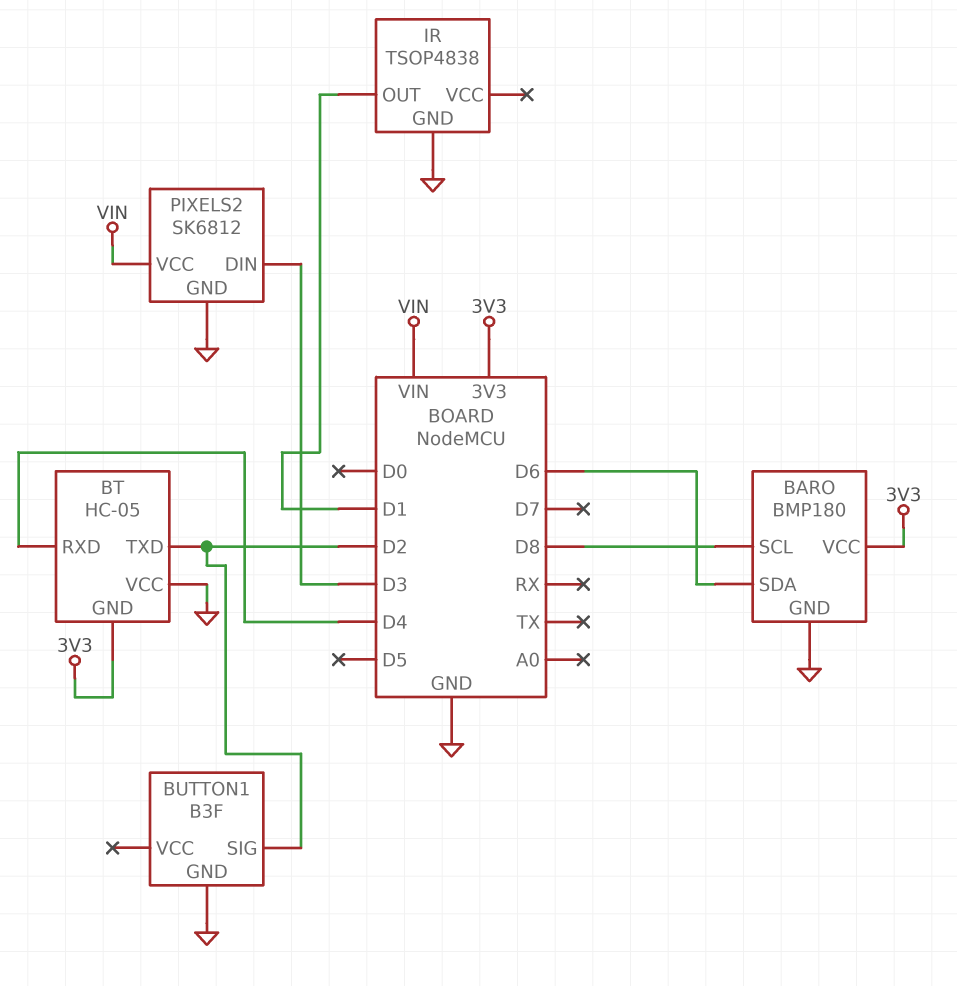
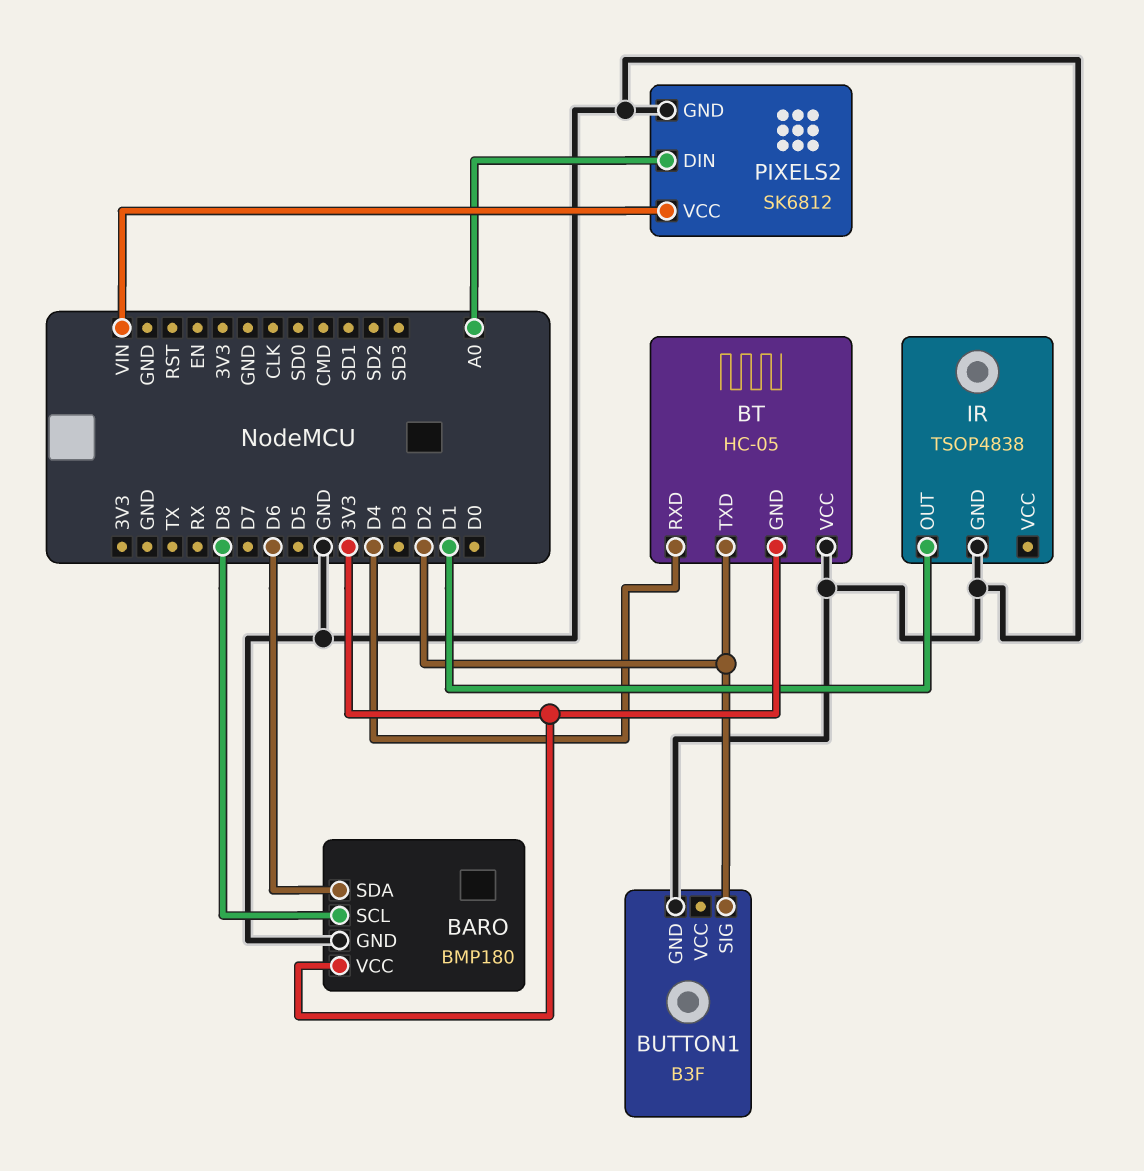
PIXELS2 pin DIN: D3 -> A0

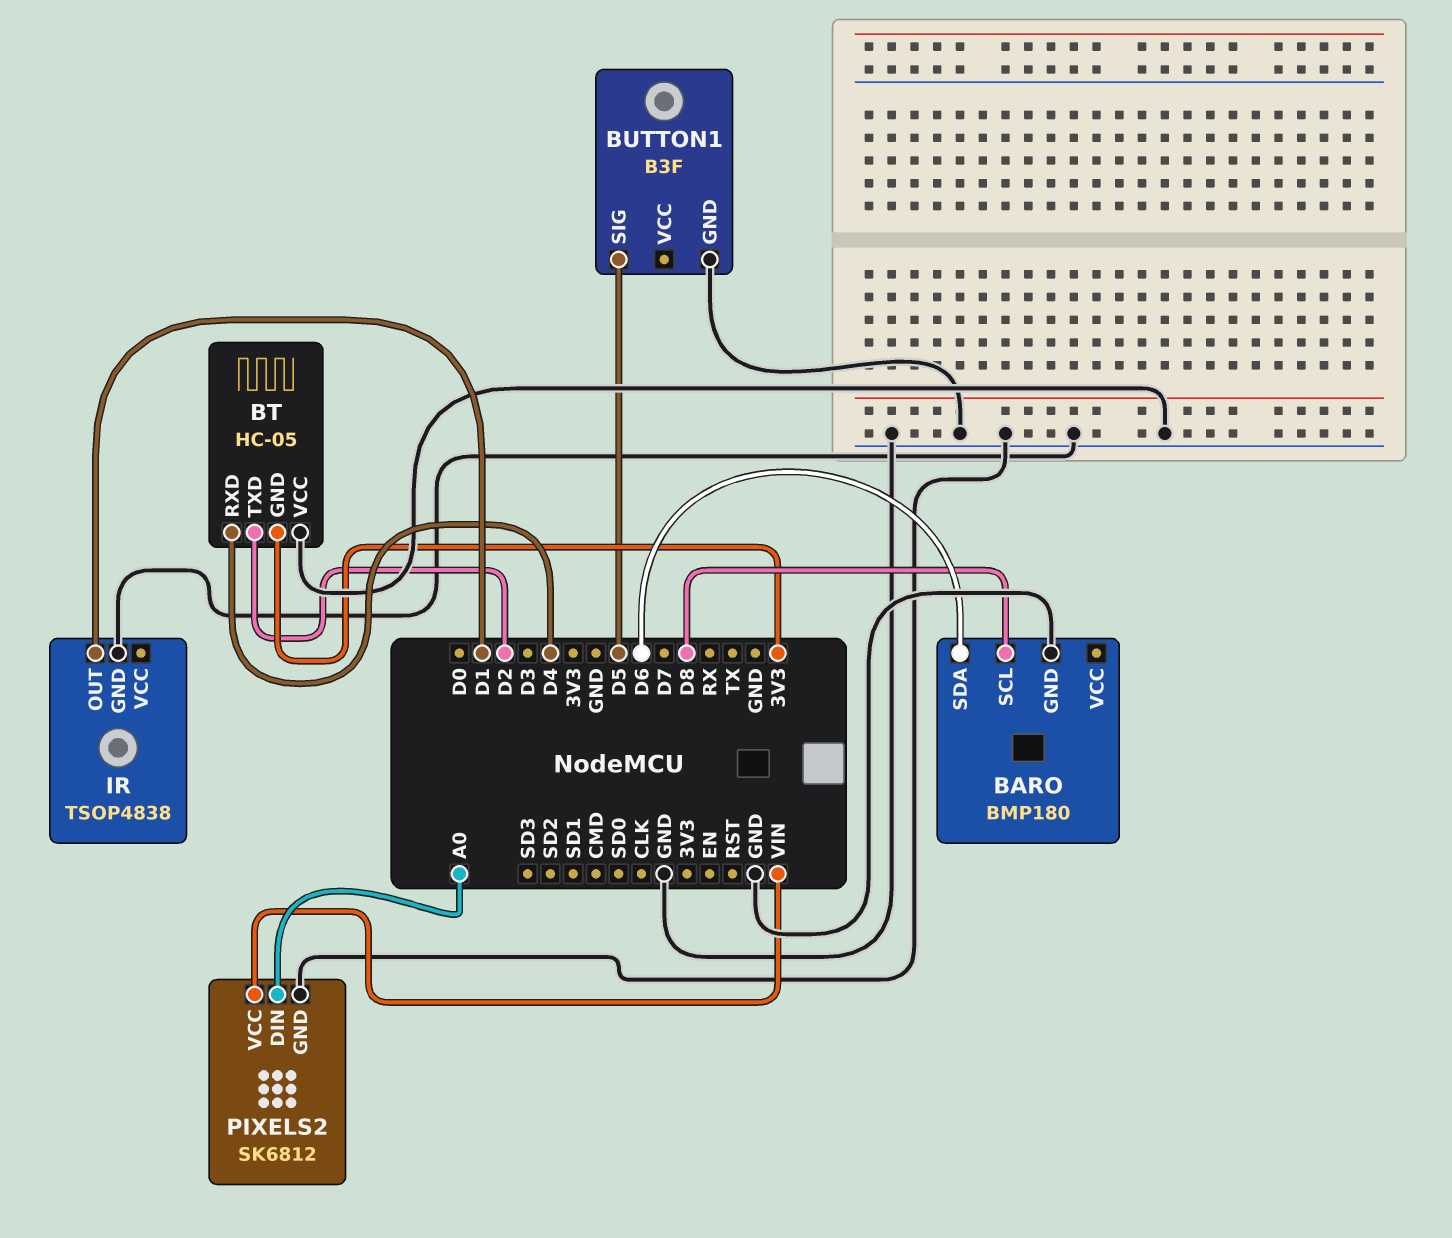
BARO pin VCC: 3V3 -> none
BUTTON1 pin SIG: D2 -> D5

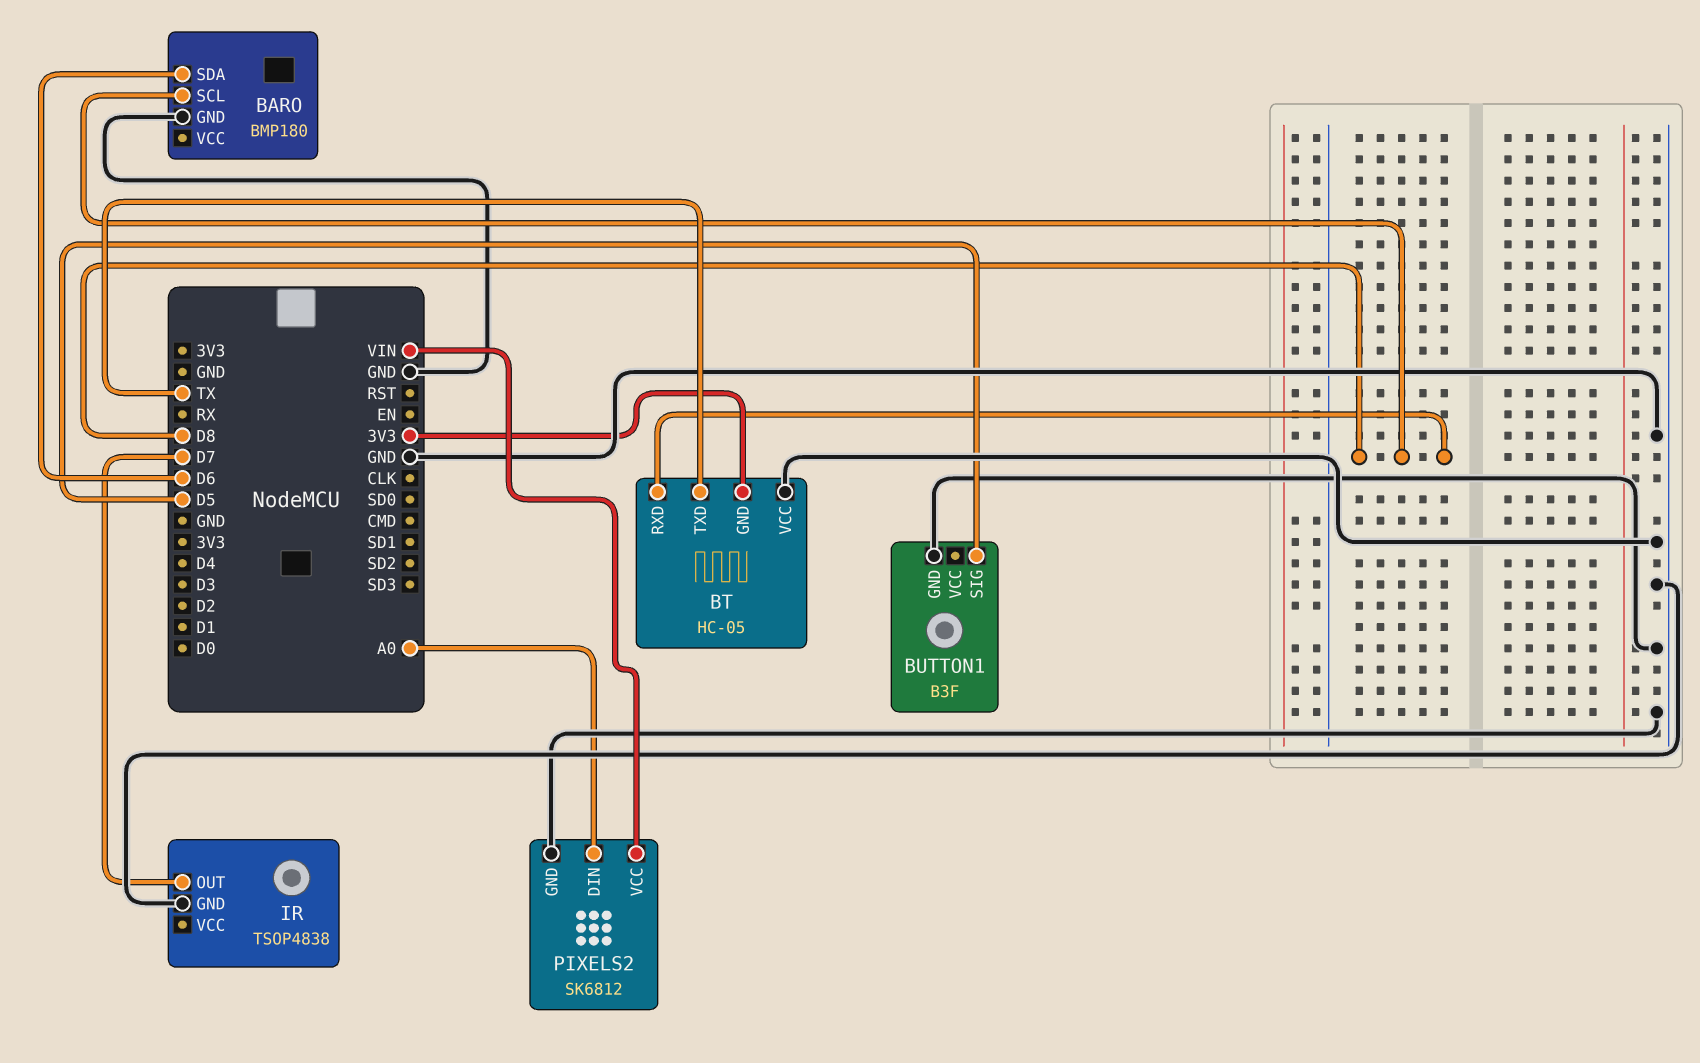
BT pin RXD: D4 -> D8
BT pin TXD: D2 -> TX
IR pin OUT: D1 -> D7

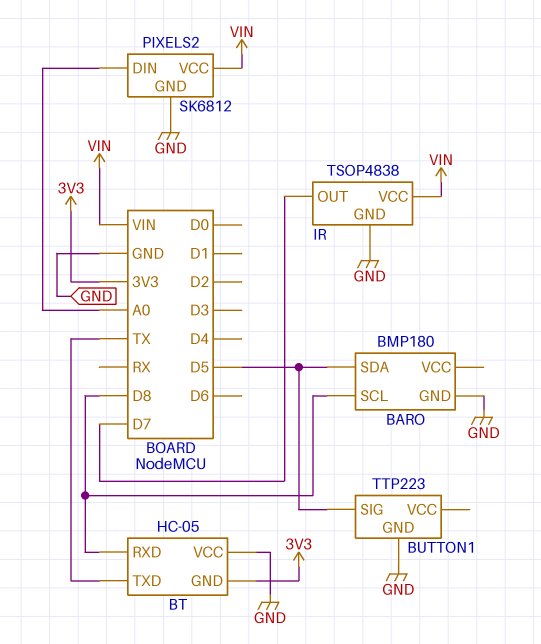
BARO pin SDA: D6 -> D5
BUTTON1: B3F -> TTP223
IR pin VCC: none -> VIN

